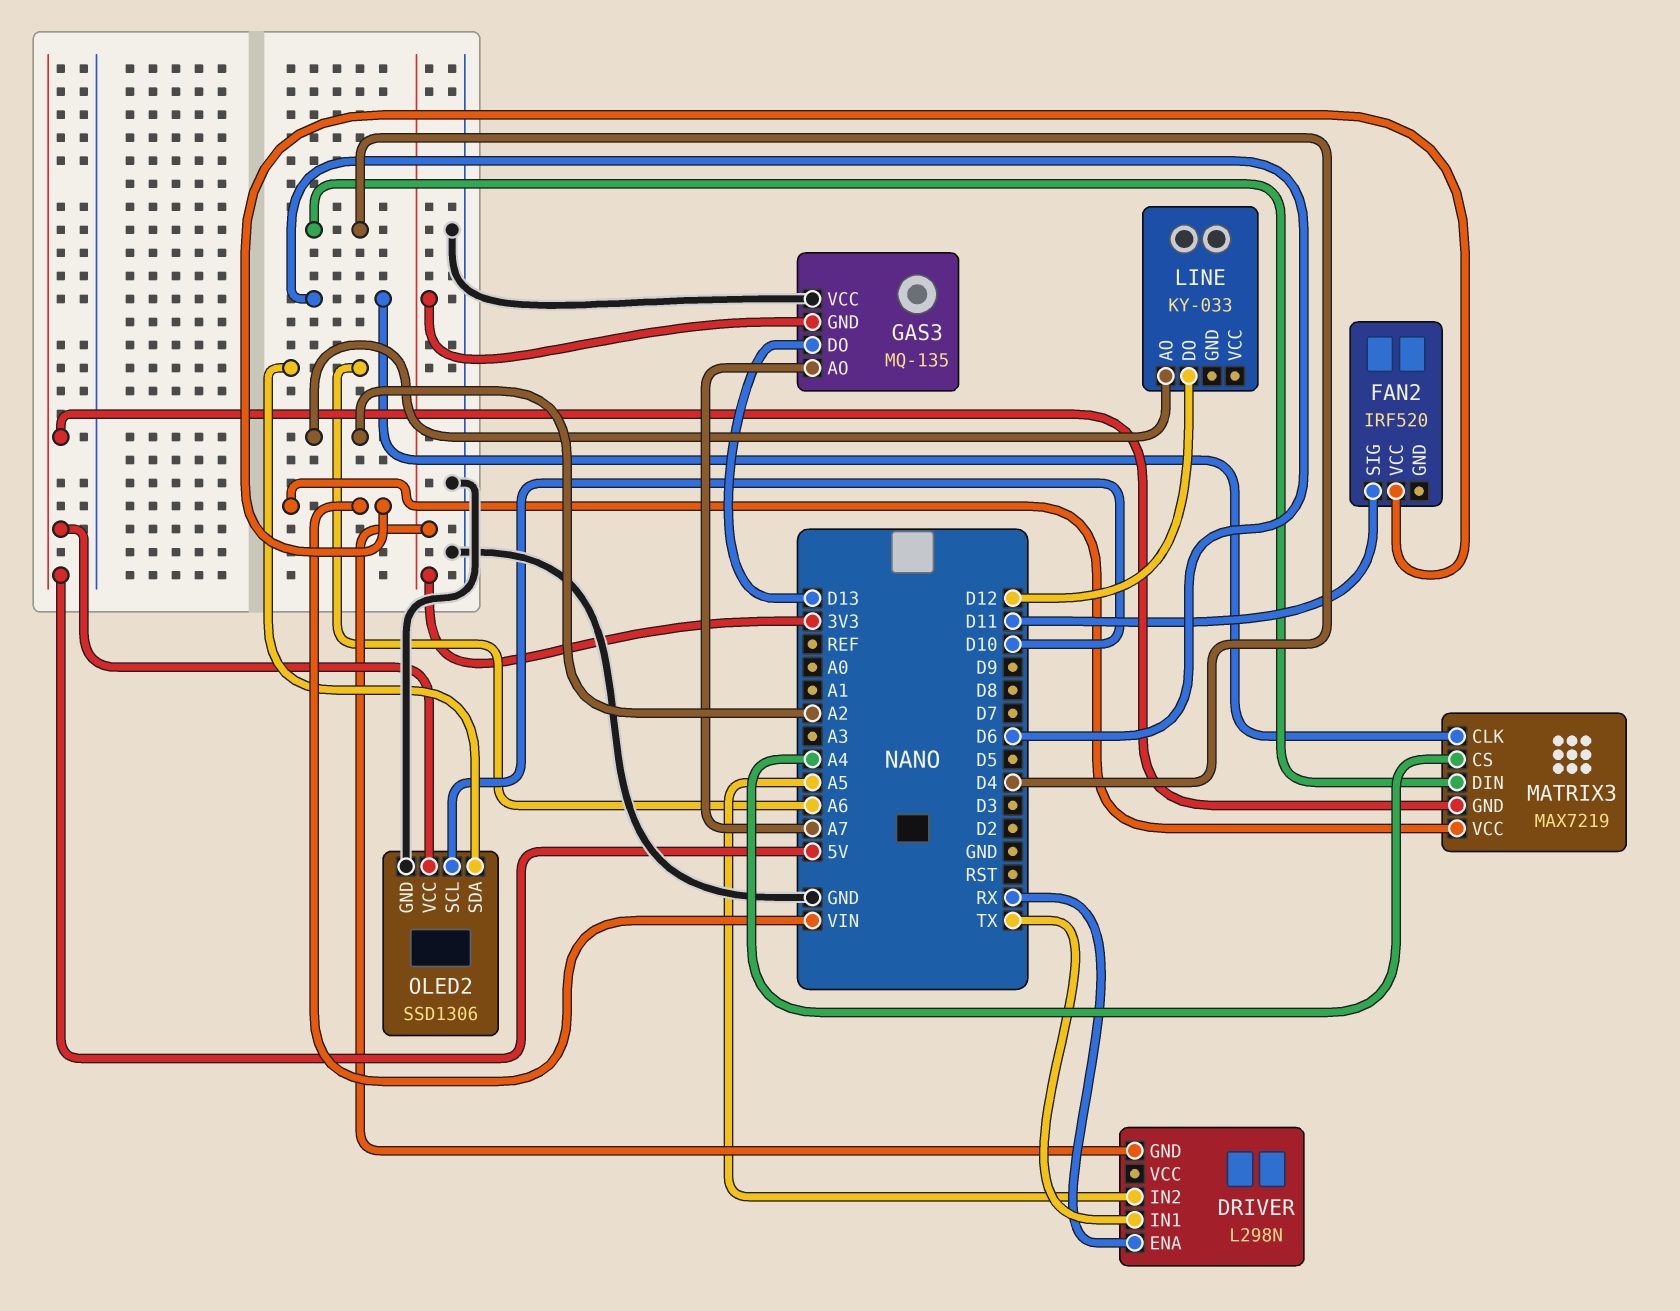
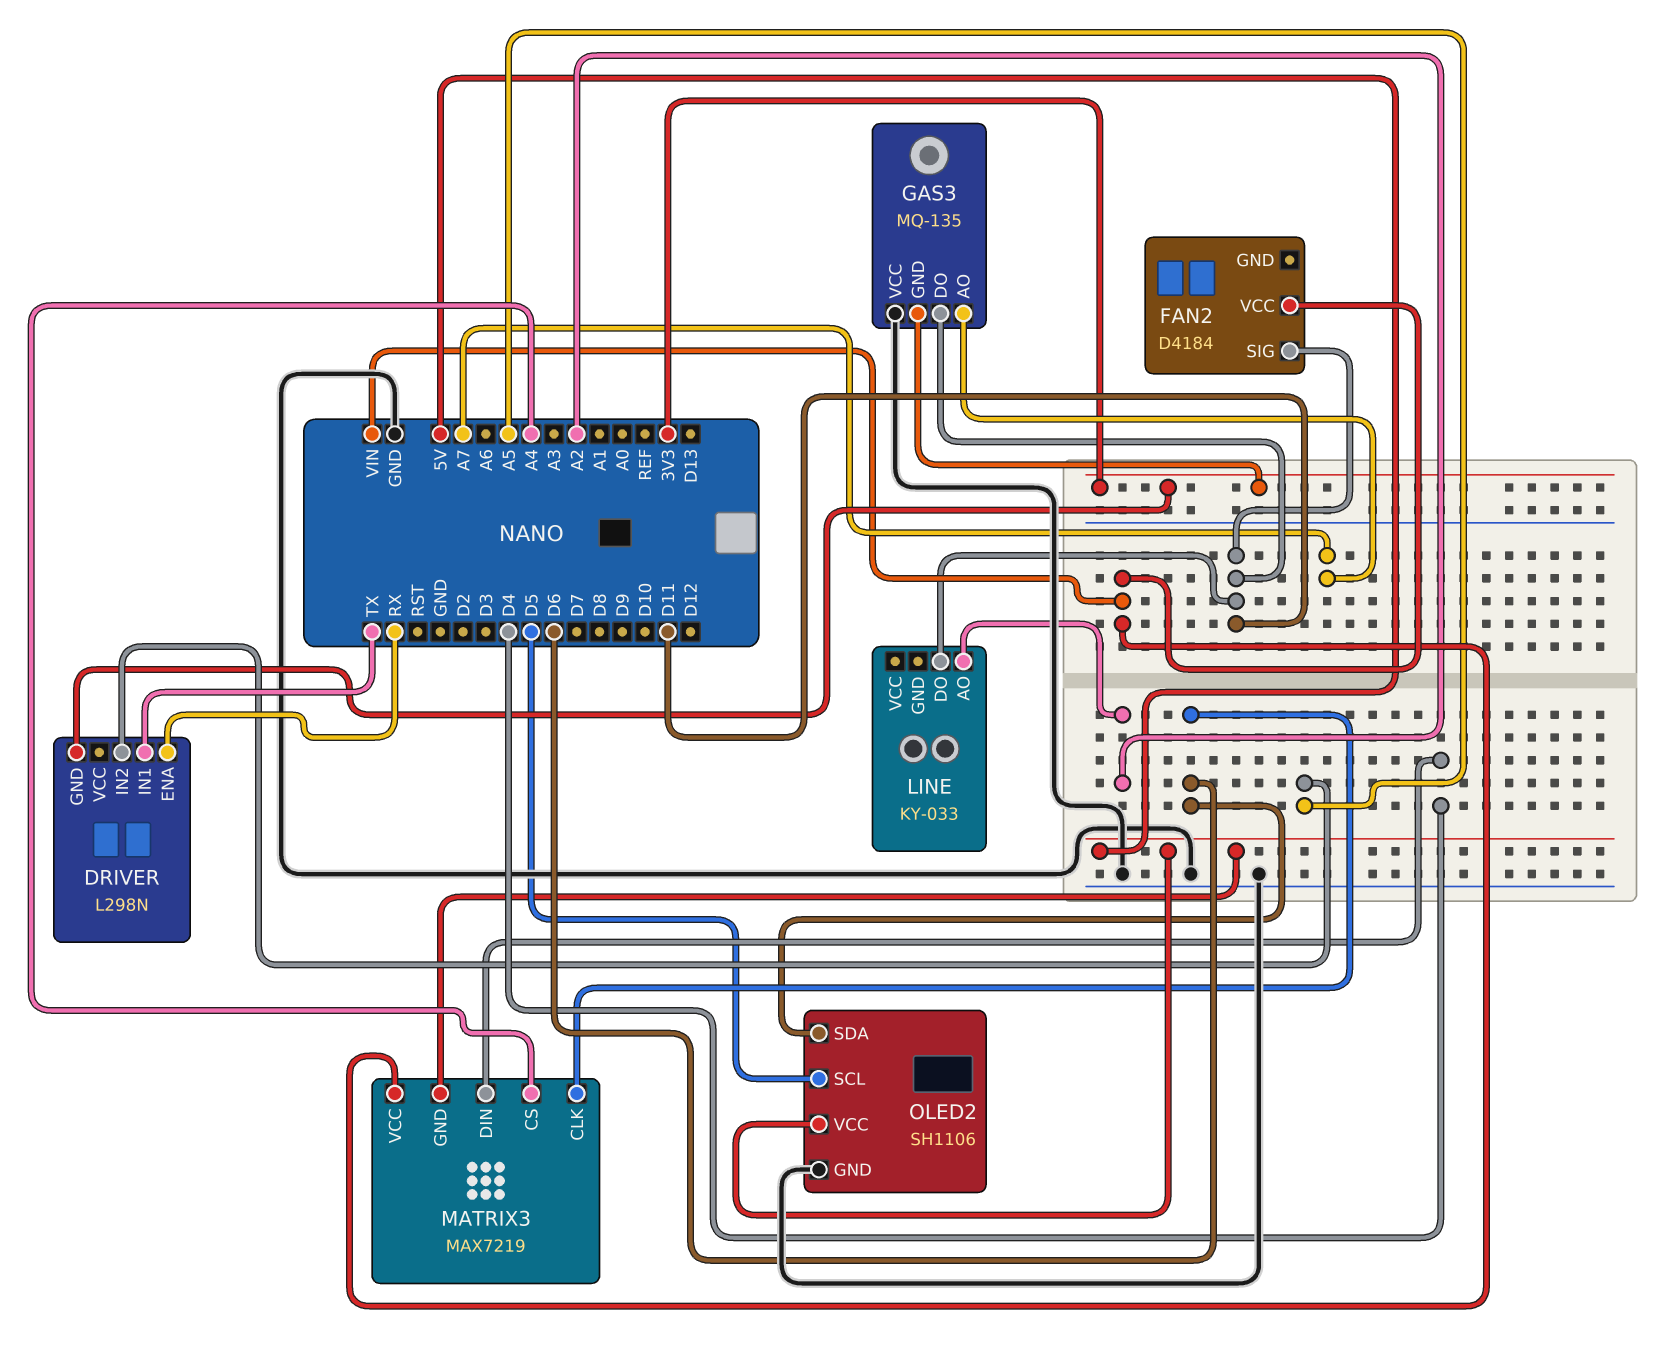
FAN2: IRF520 -> D4184
GAS3 pin DO: D13 -> D11
LINE pin DO: D12 -> D11
OLED2: SSD1306 -> SH1106
OLED2 pin SCL: D10 -> D5
OLED2 pin SDA: A6 -> D6

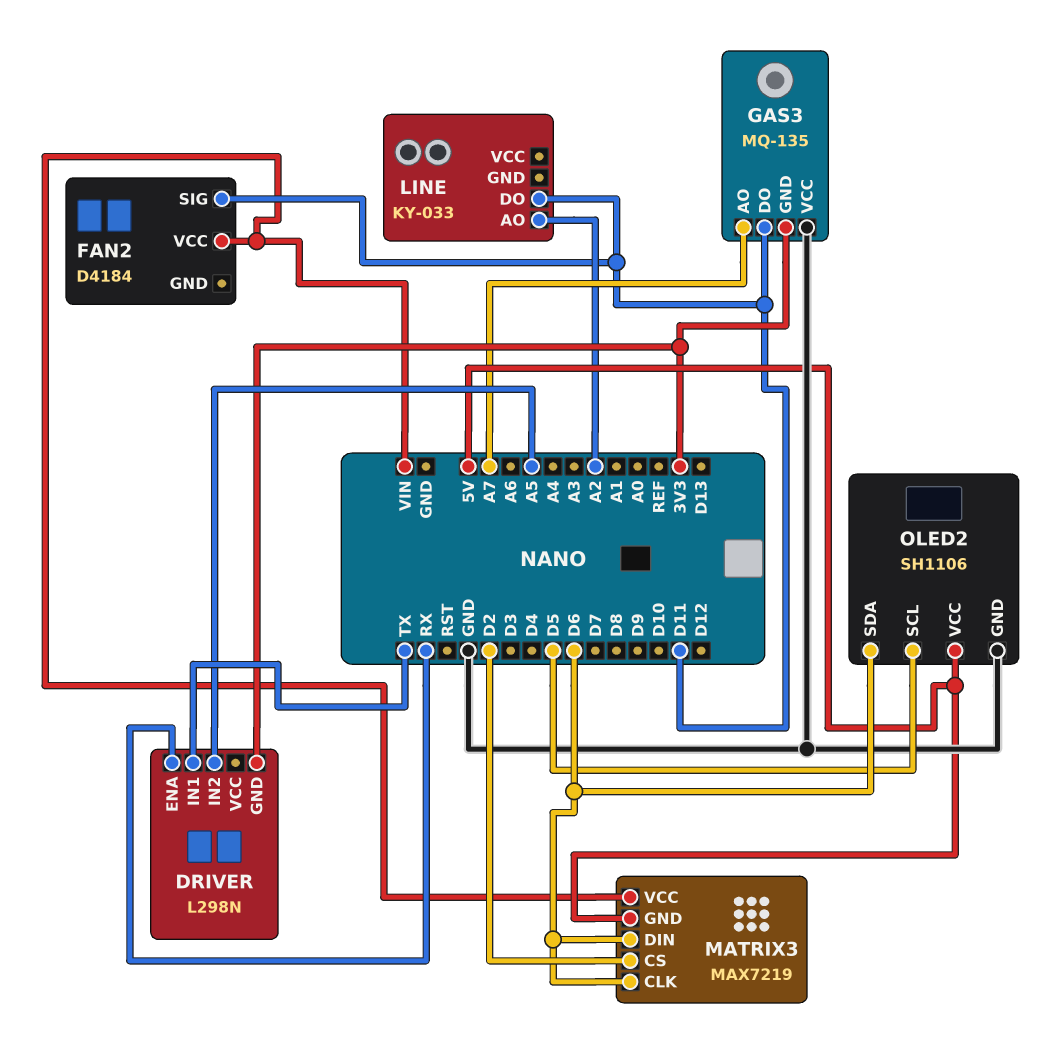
MATRIX3 pin CS: A4 -> D2
MATRIX3 pin DIN: D4 -> D6

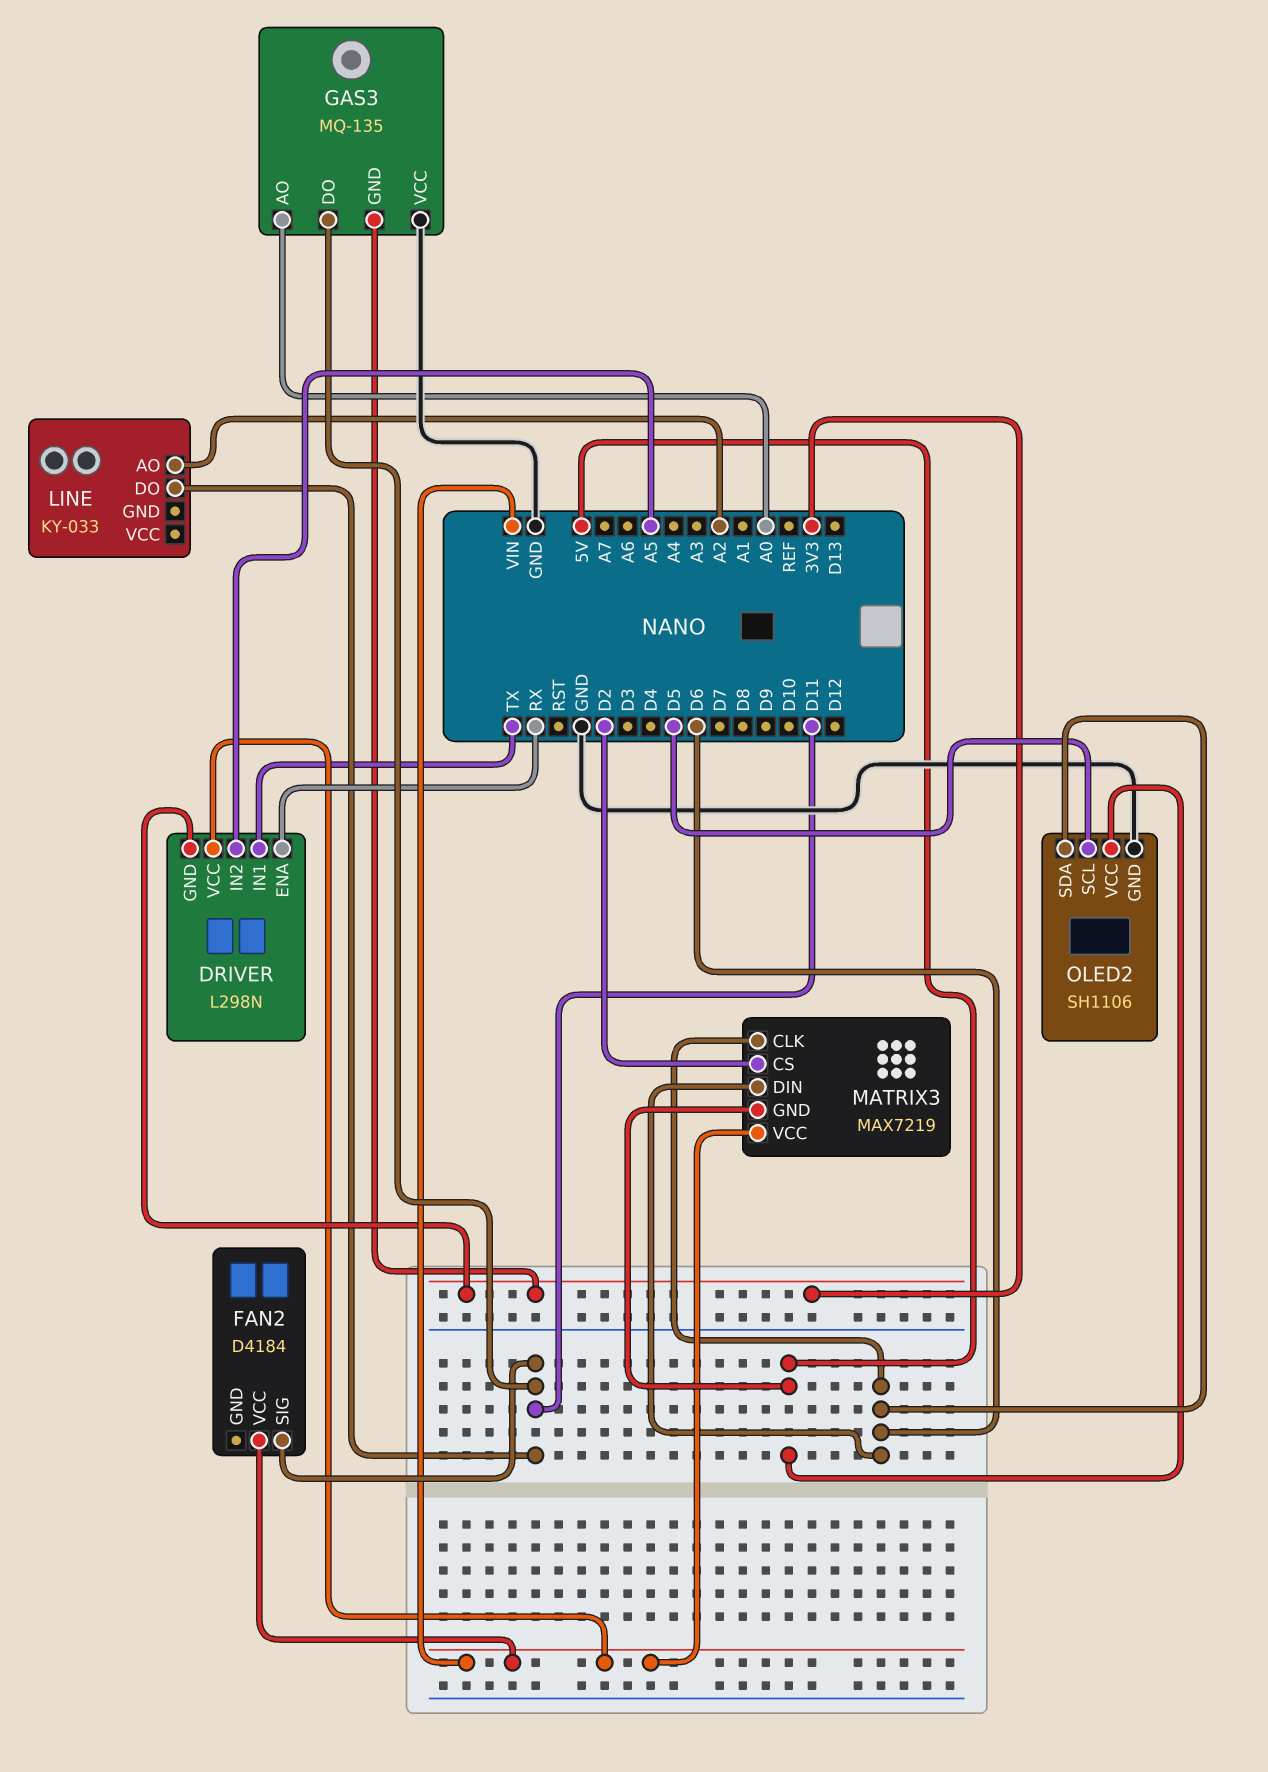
DRIVER pin VCC: none -> VIN
GAS3 pin AO: A7 -> A0

